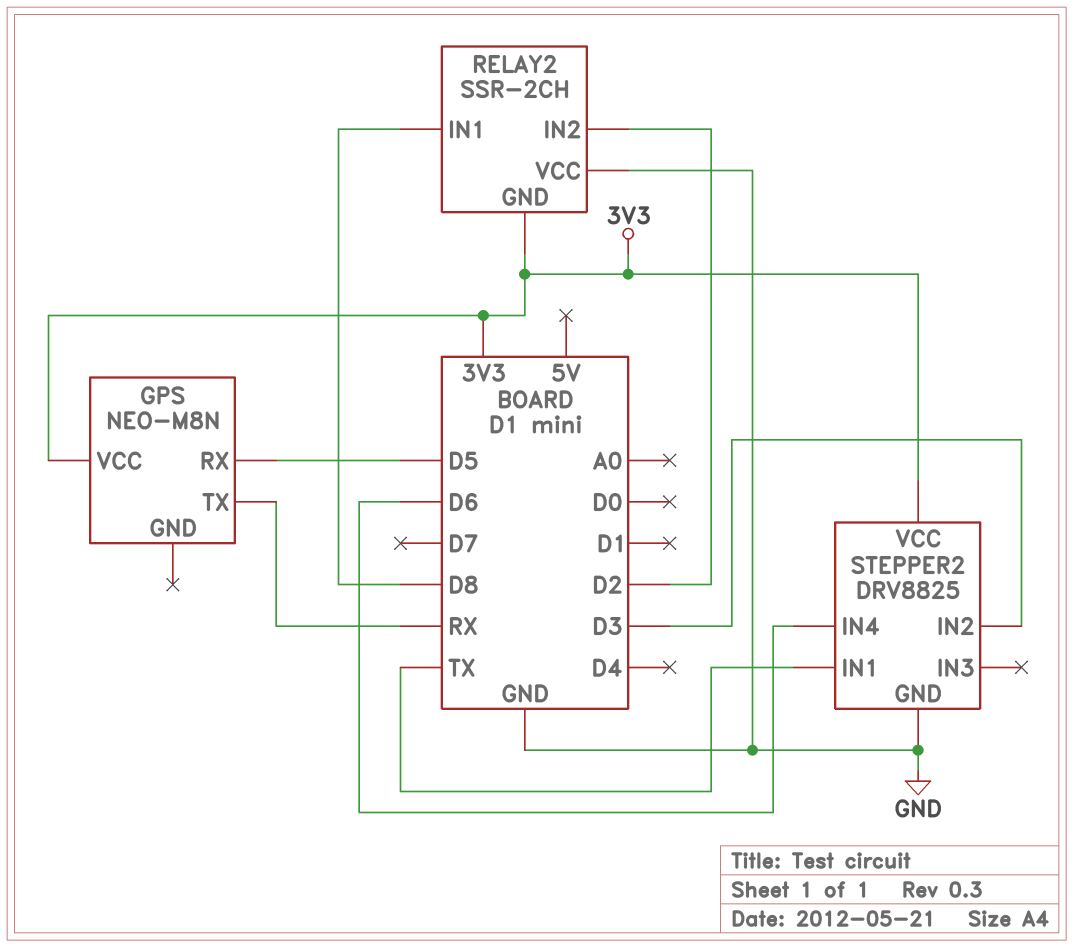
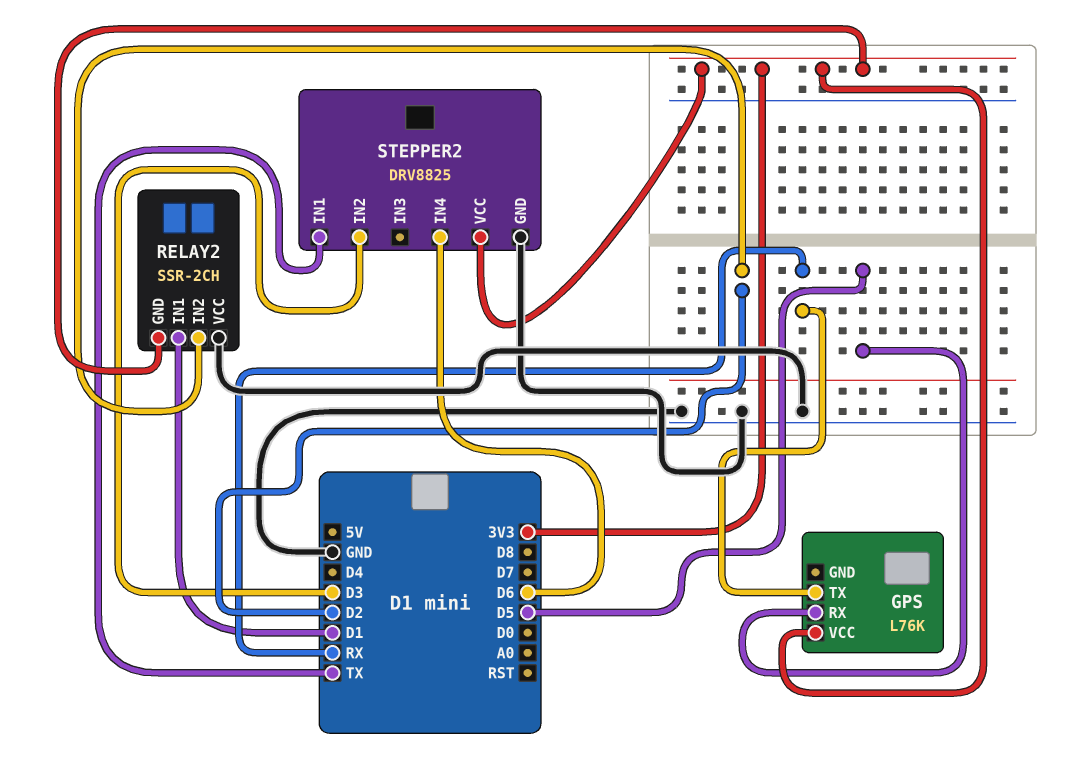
GPS: NEO-M8N -> L76K
RELAY2 pin IN1: D8 -> D1

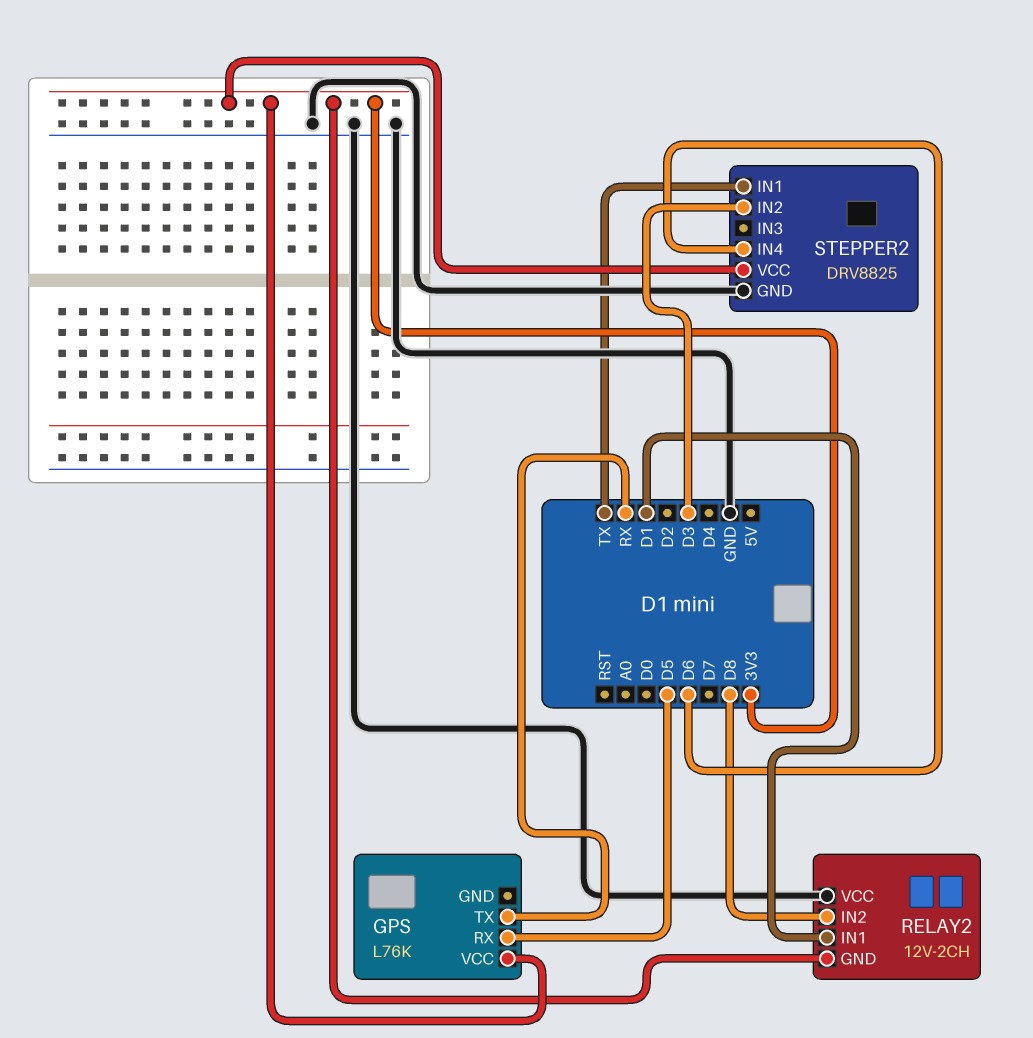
RELAY2: SSR-2CH -> 12V-2CH
RELAY2 pin IN2: D2 -> D8

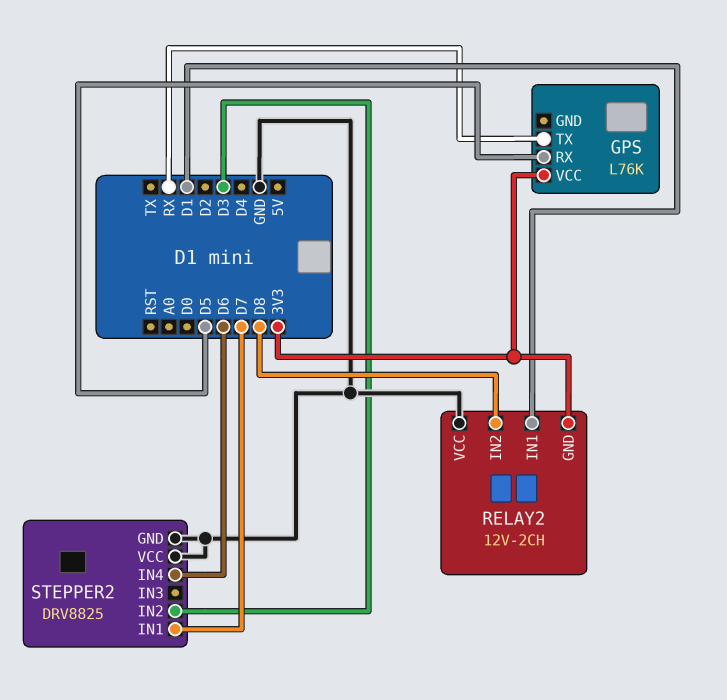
STEPPER2 pin IN1: TX -> D7
STEPPER2 pin VCC: 3V3 -> GND

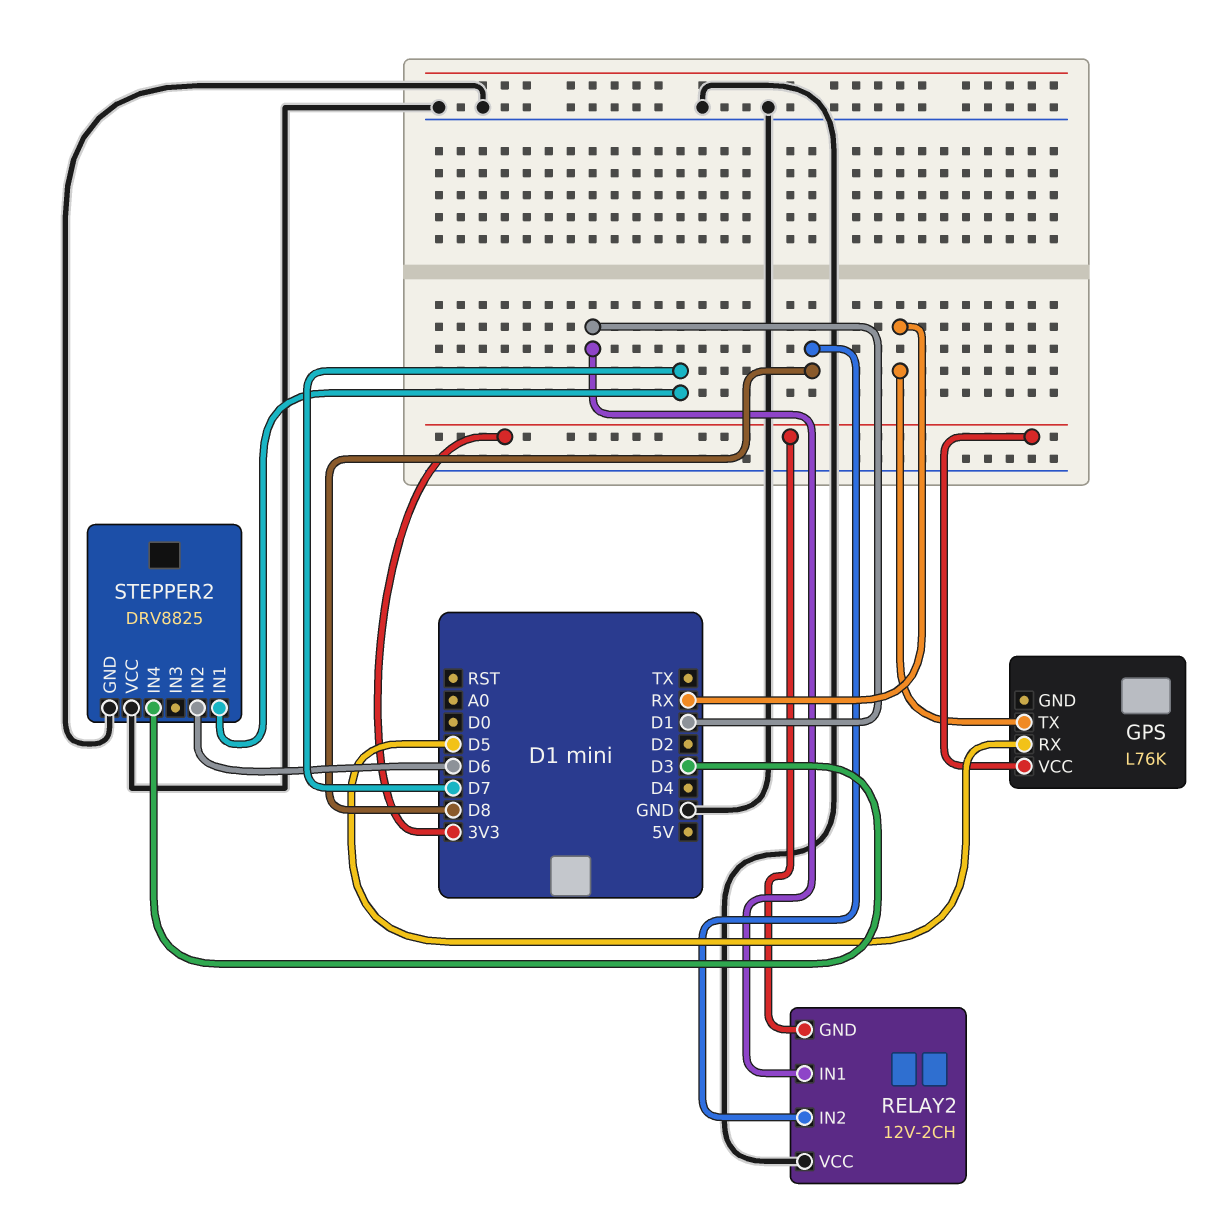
STEPPER2 pin IN2: D3 -> D6
STEPPER2 pin IN4: D6 -> D3

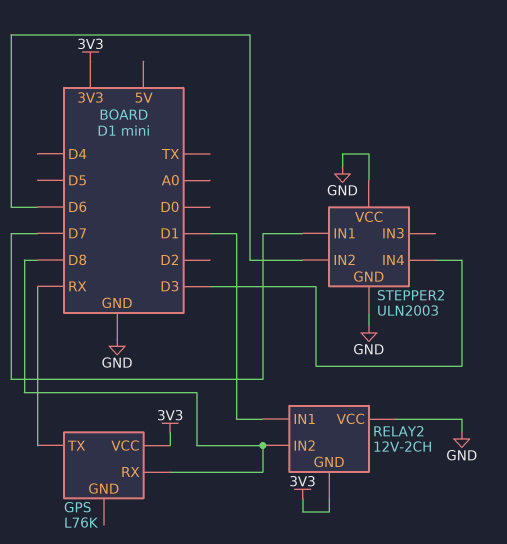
GPS pin RX: D5 -> D8
STEPPER2: DRV8825 -> ULN2003

